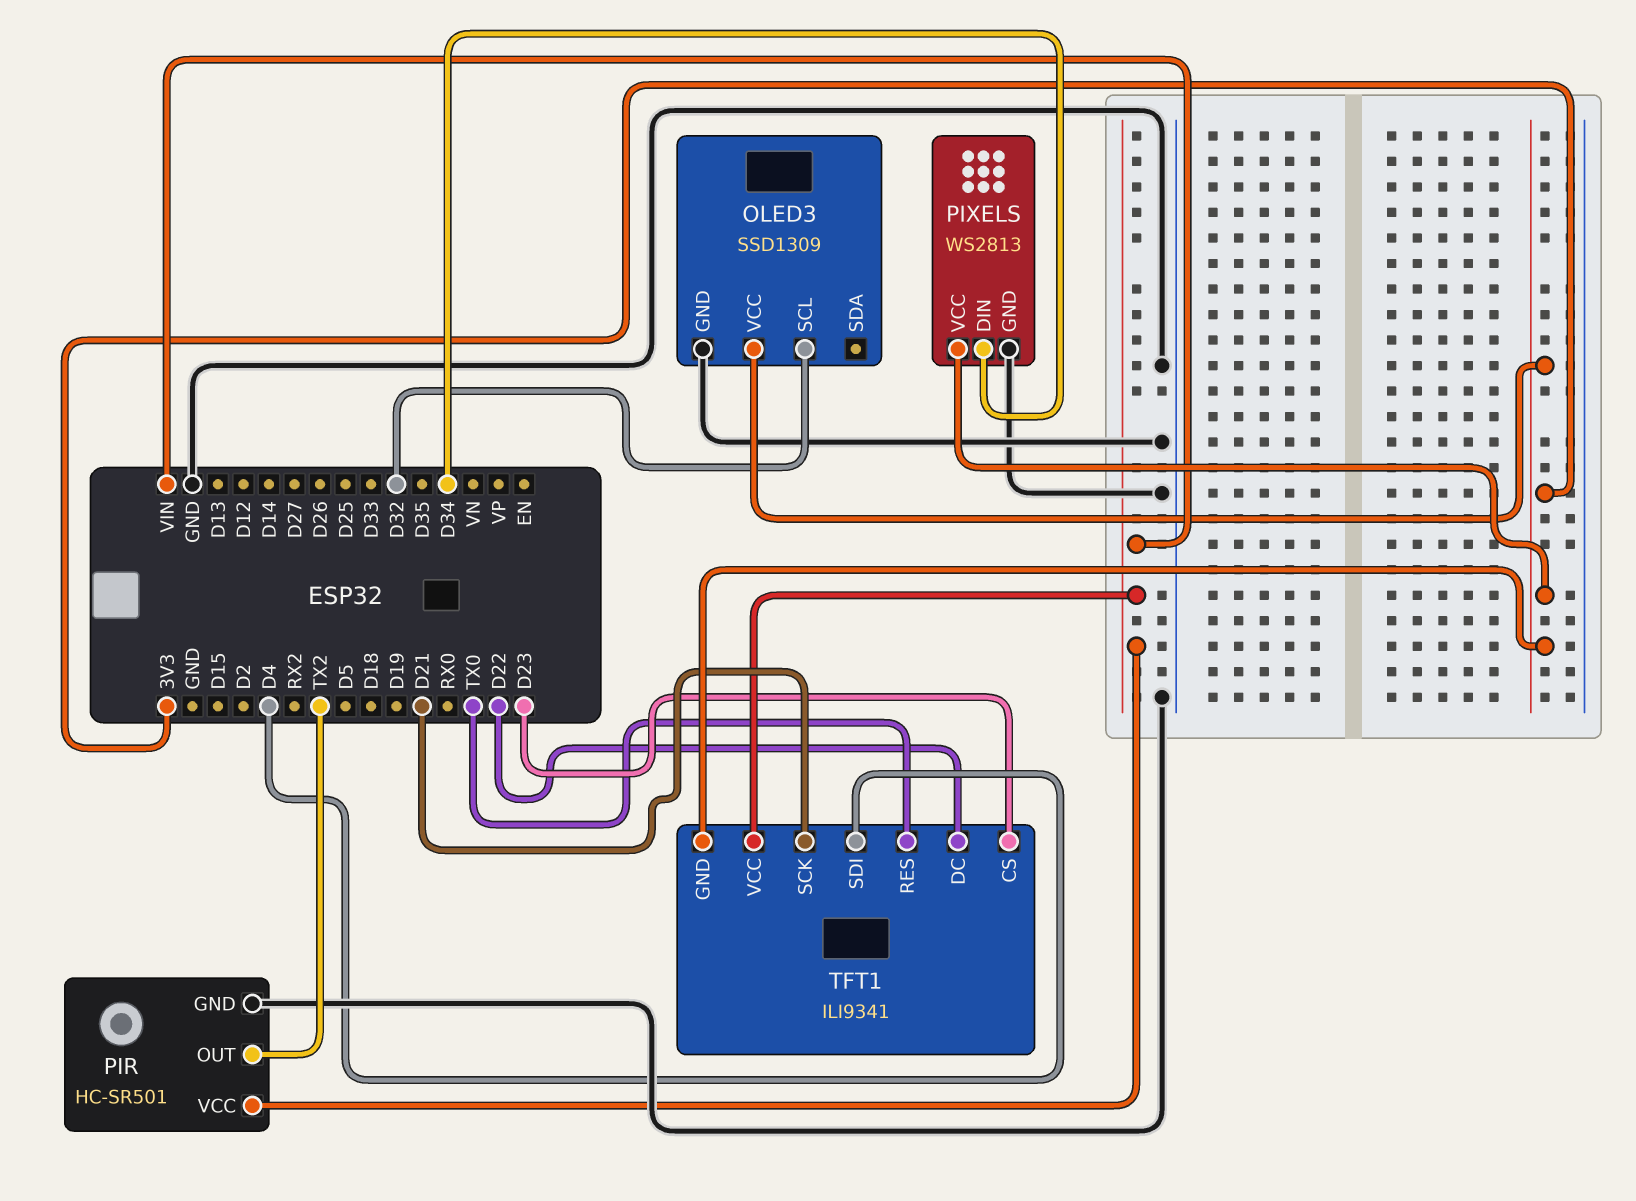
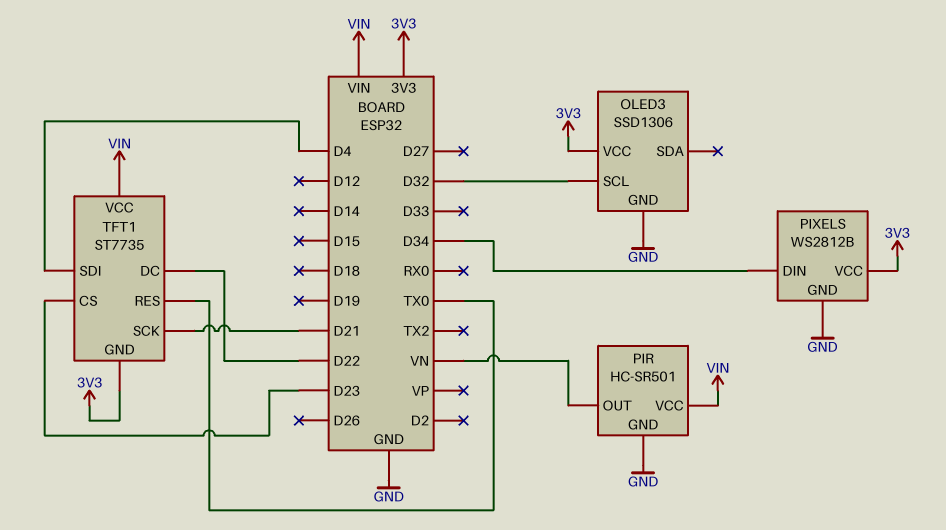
OLED3: SSD1309 -> SSD1306
PIR pin OUT: TX2 -> VN
PIXELS: WS2813 -> WS2812B
TFT1: ILI9341 -> ST7735

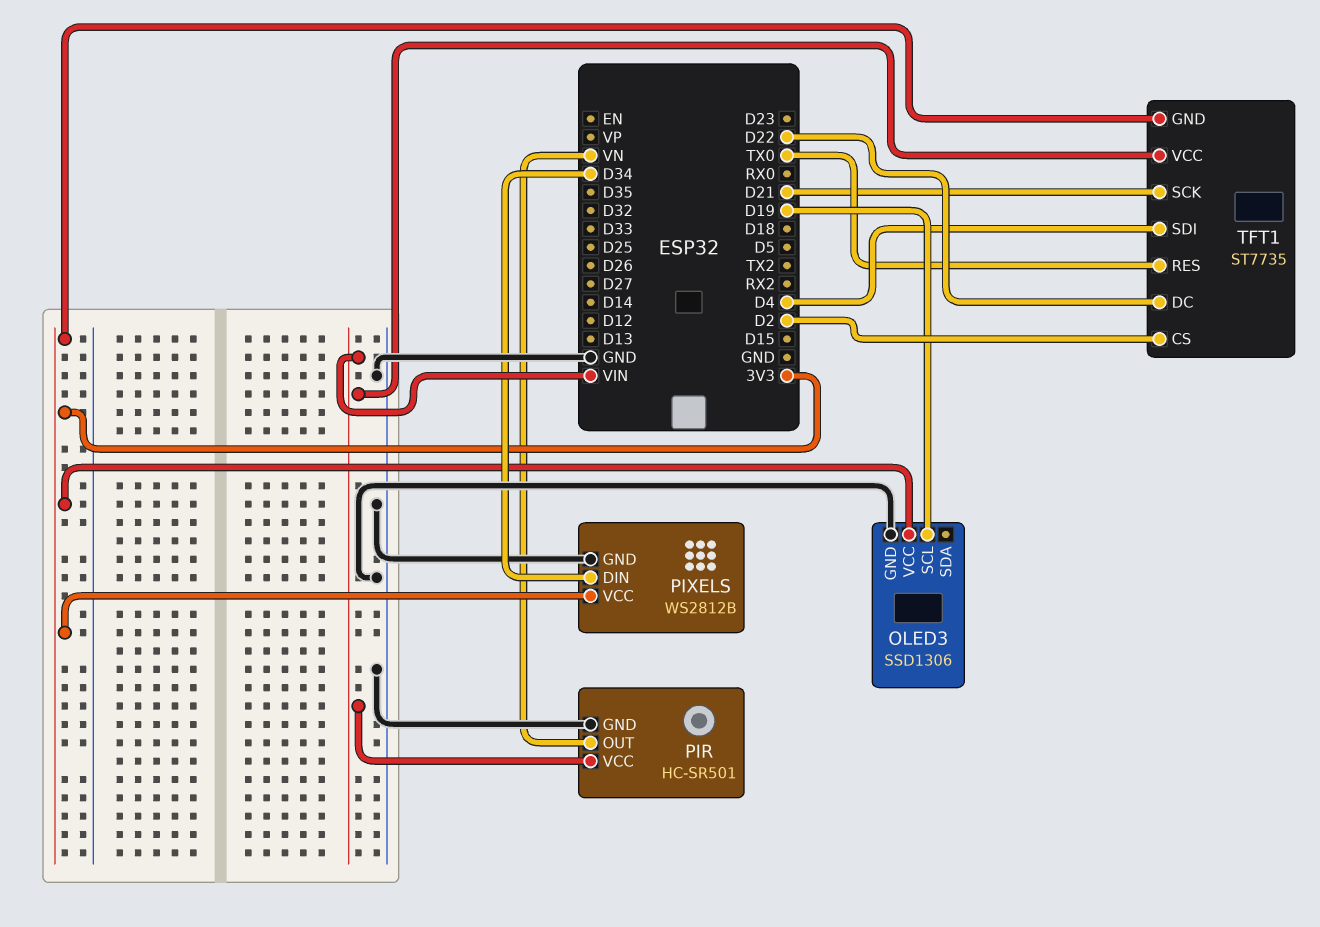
OLED3 pin SCL: D32 -> D19
TFT1 pin CS: D23 -> D2

